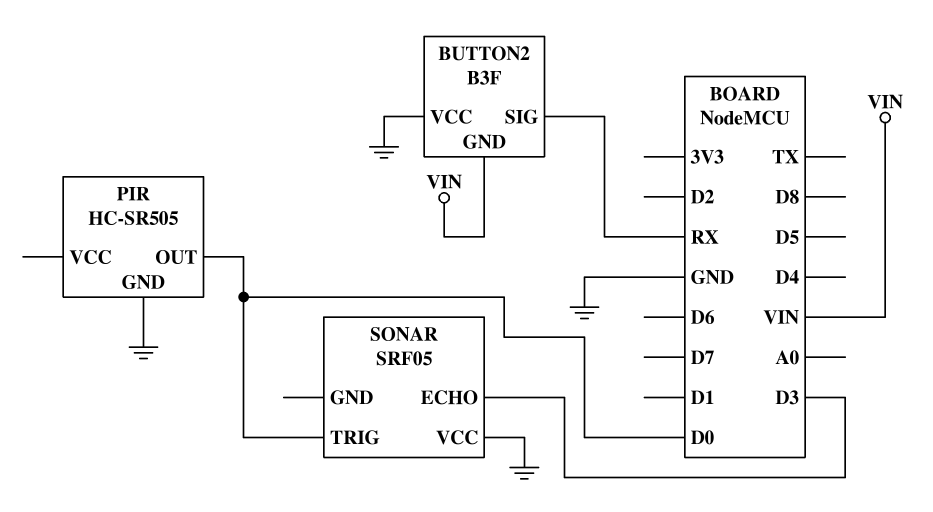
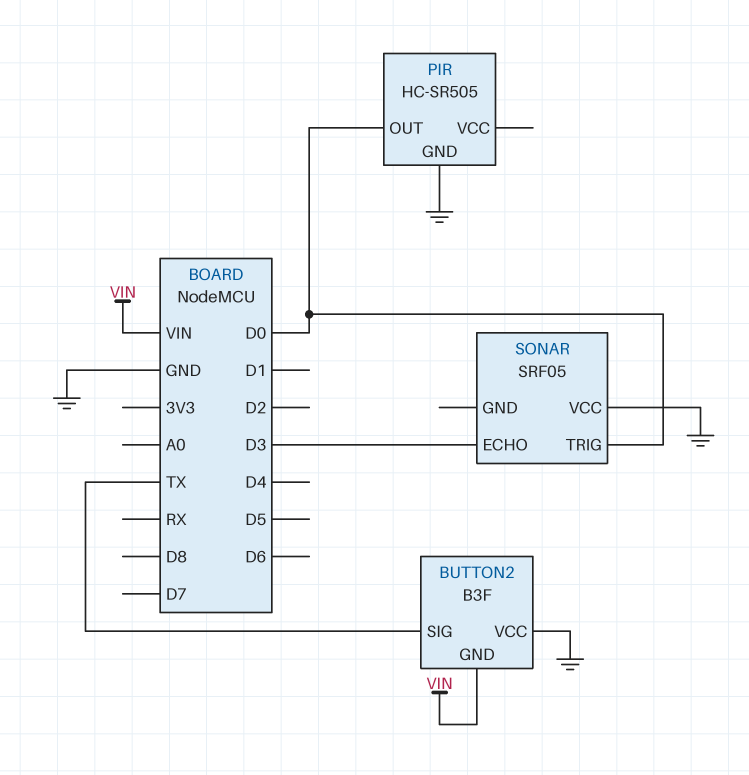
BUTTON2 pin SIG: RX -> TX

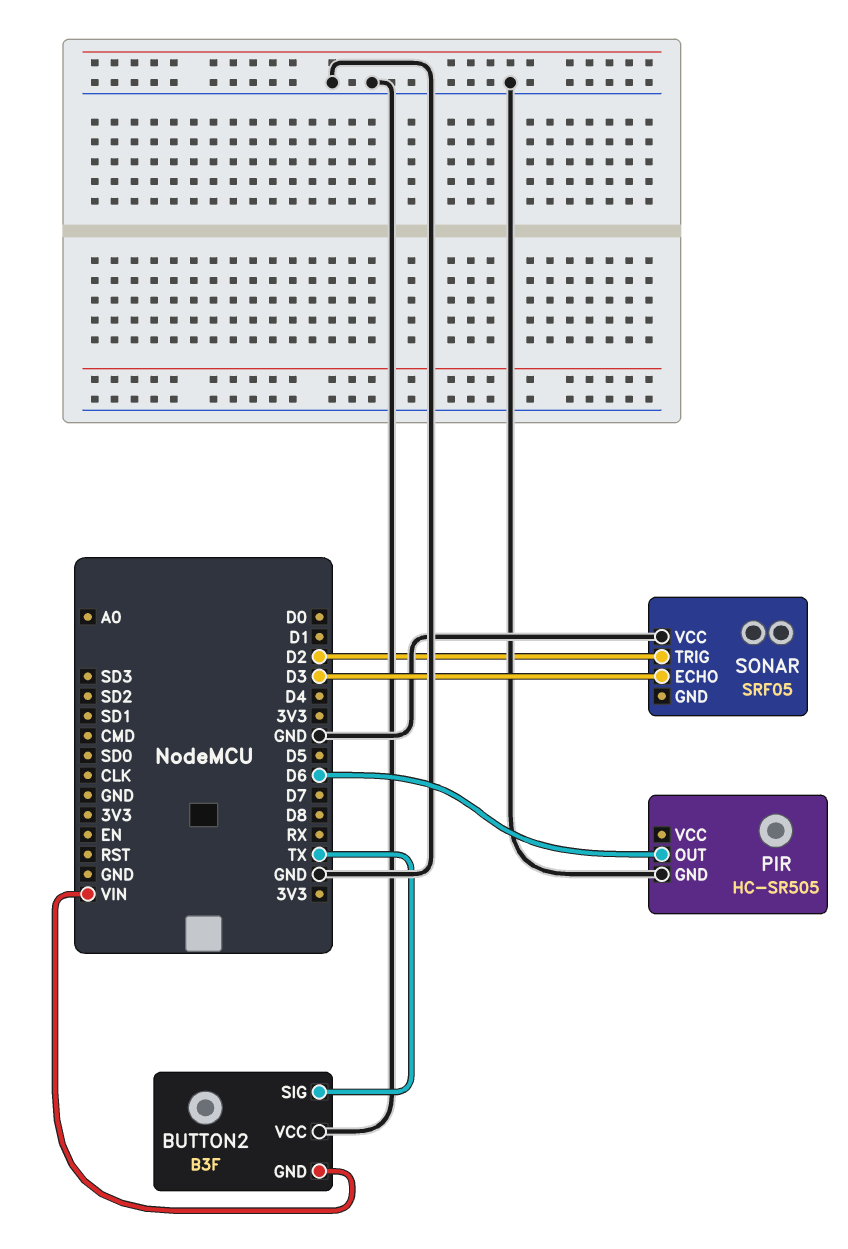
PIR pin OUT: D0 -> D6
SONAR pin TRIG: D0 -> D2

